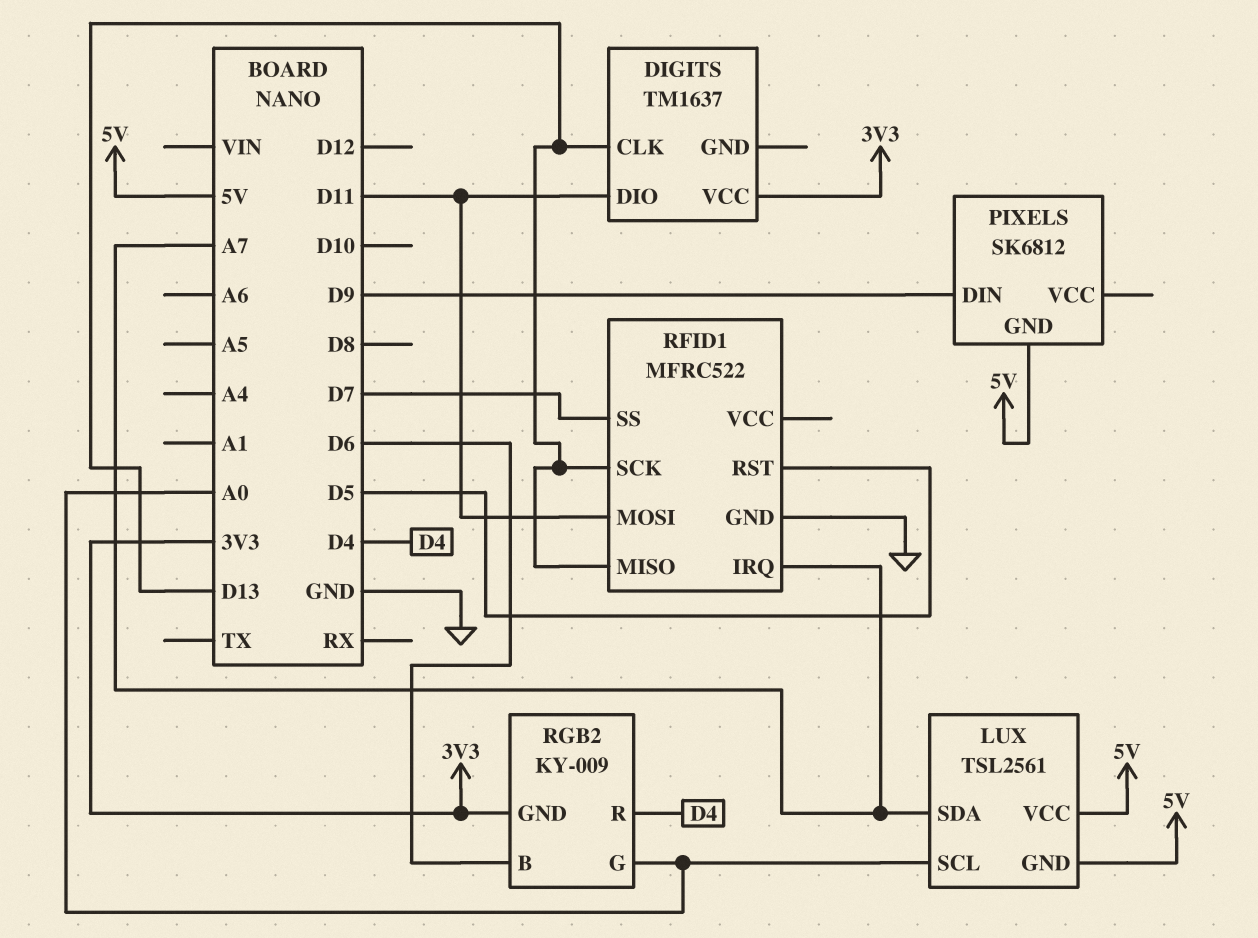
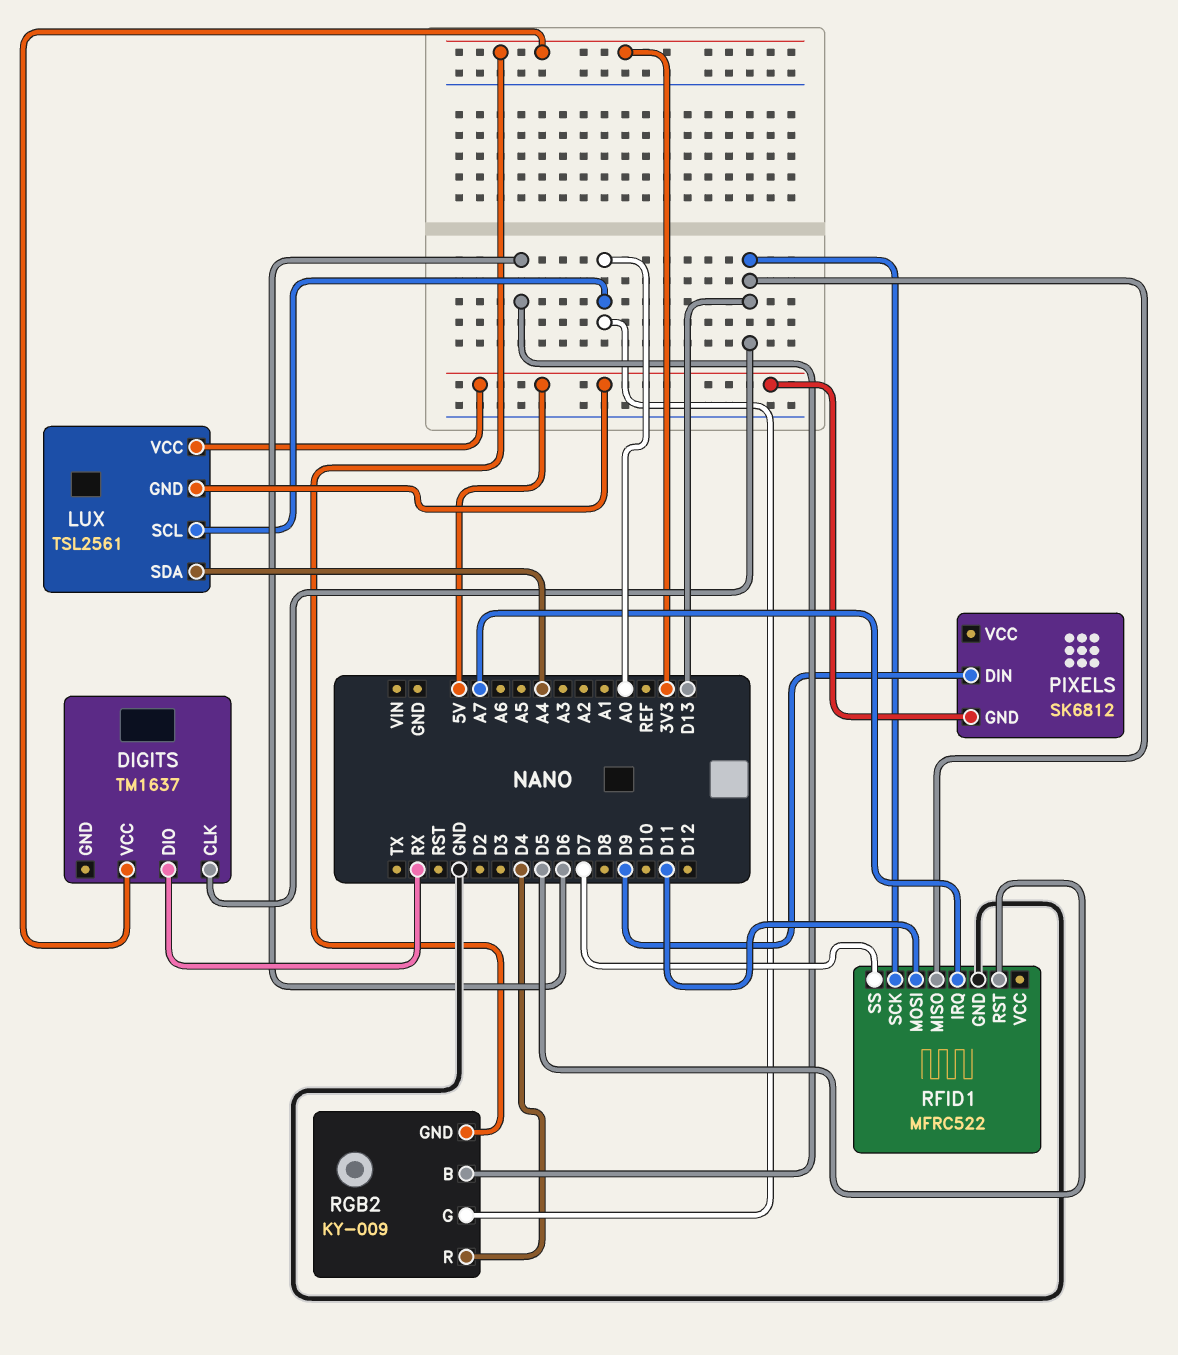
DIGITS pin DIO: D11 -> RX
LUX pin SDA: A7 -> A4

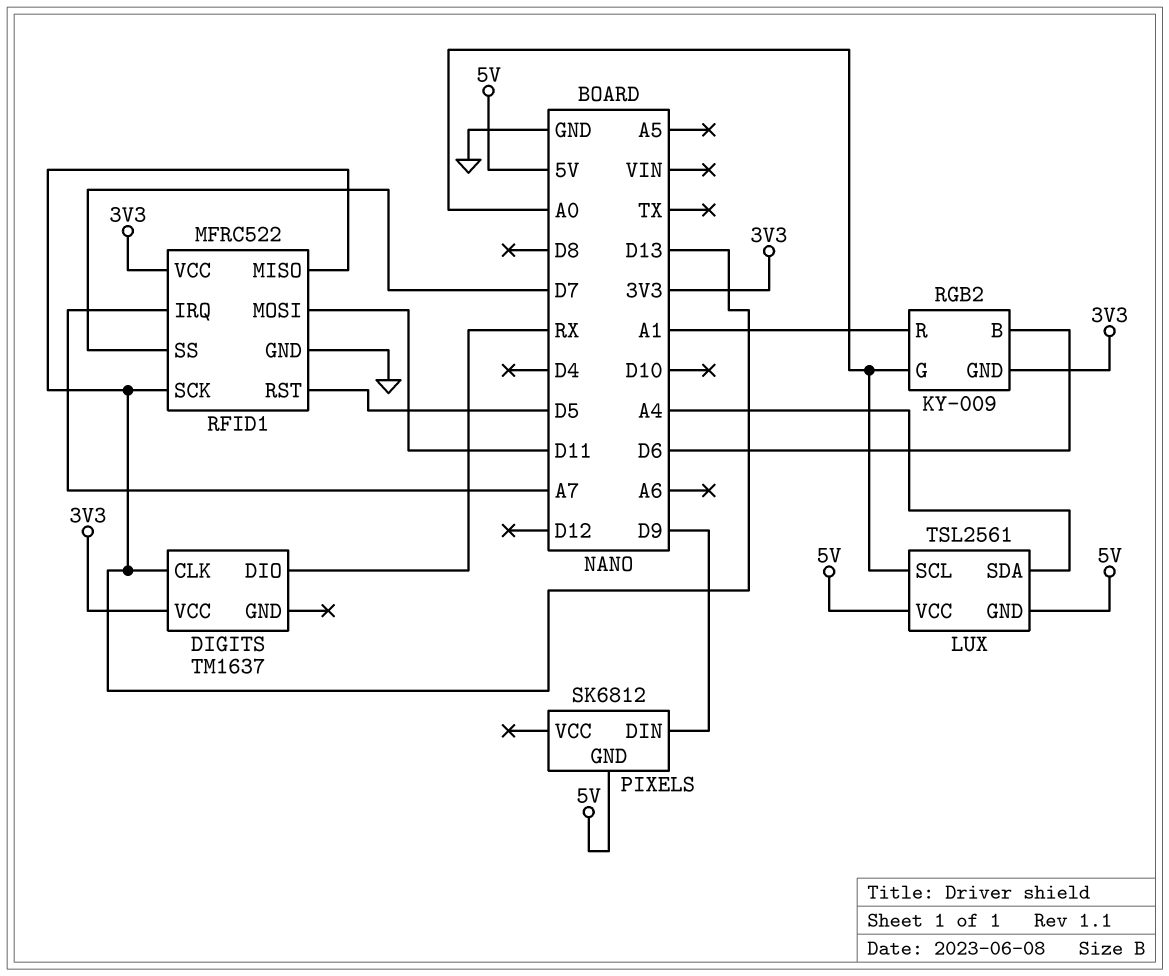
RFID1 pin VCC: none -> 3V3
RGB2 pin R: D4 -> A1

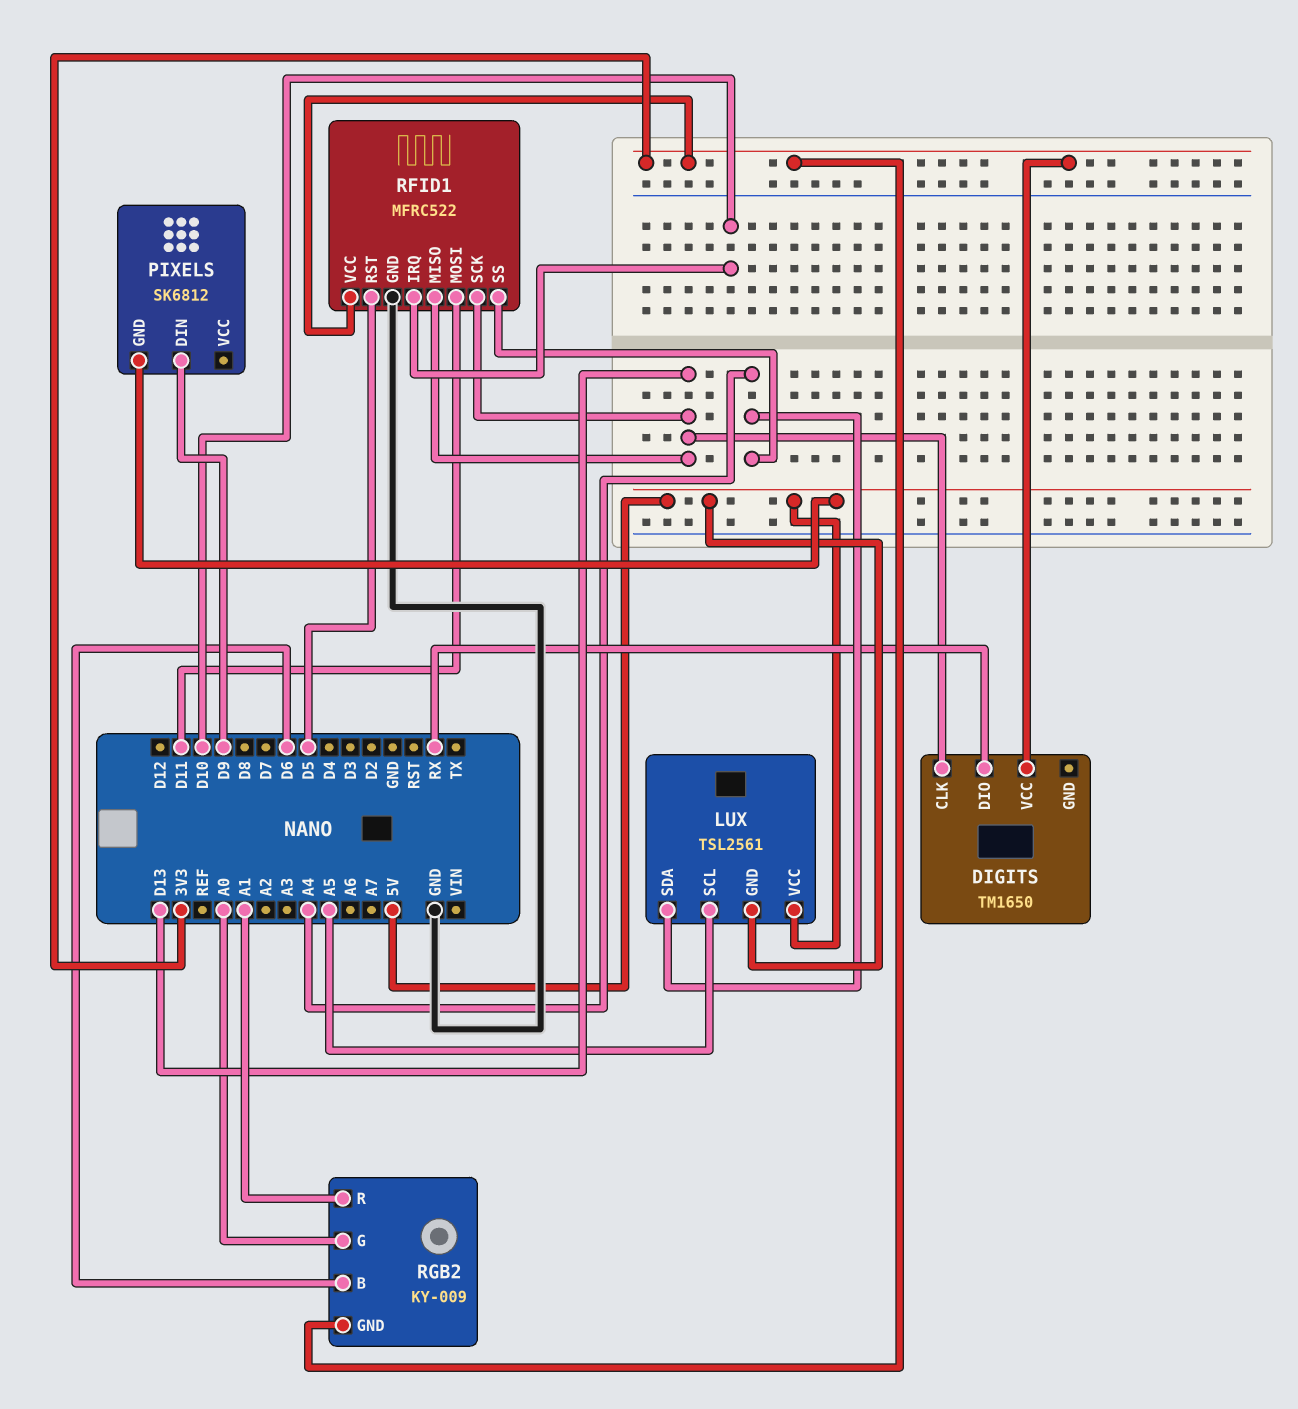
DIGITS: TM1637 -> TM1650
LUX pin SCL: A0 -> A5
RFID1 pin IRQ: A7 -> D10
RFID1 pin SS: D7 -> A4

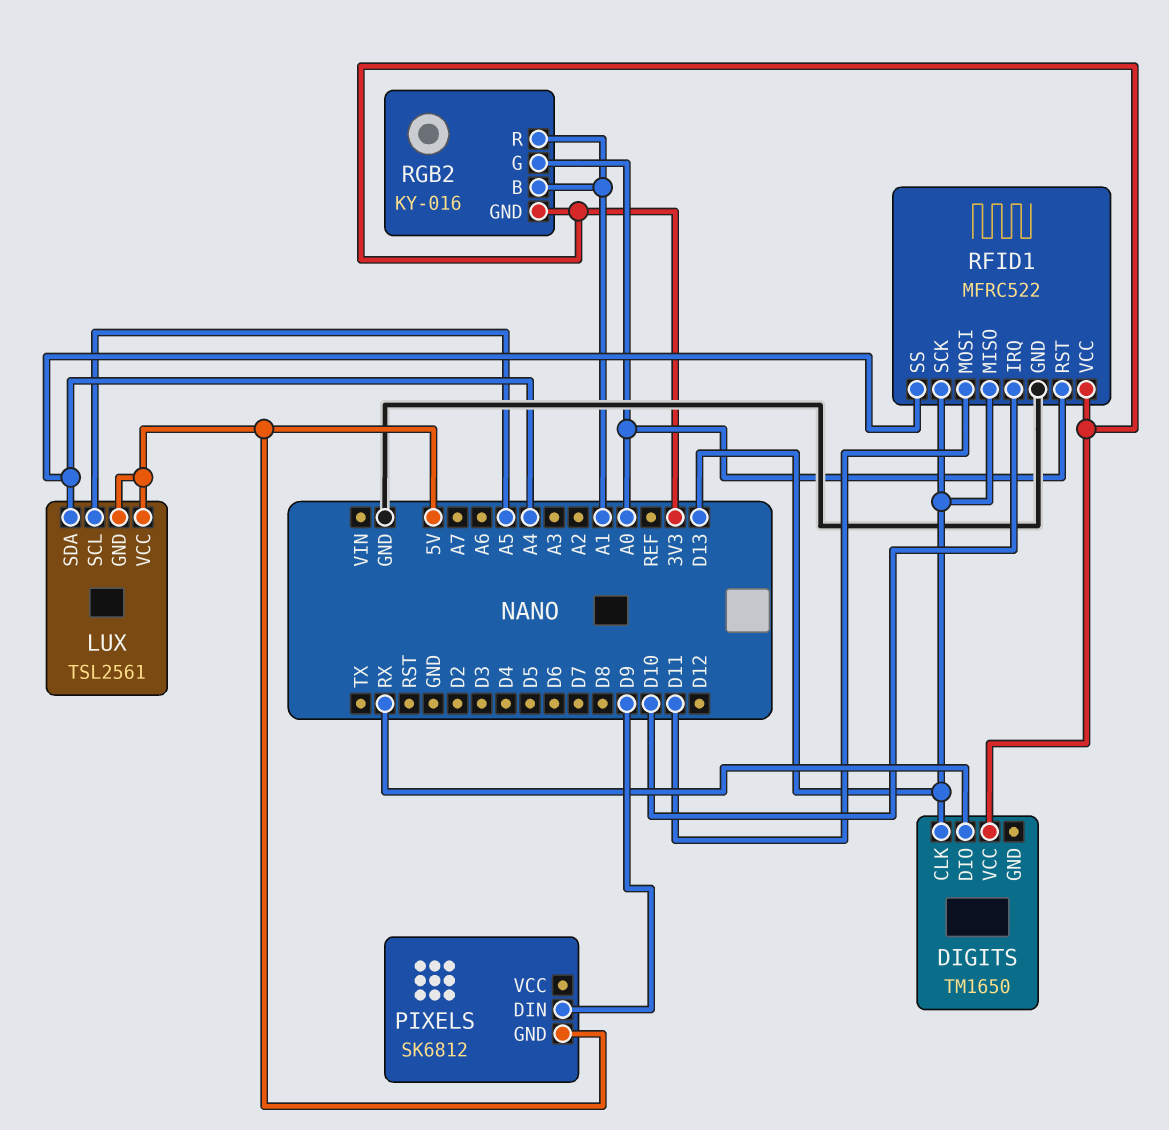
RFID1 pin RST: D5 -> A0
RGB2: KY-009 -> KY-016
RGB2 pin B: D6 -> A1

